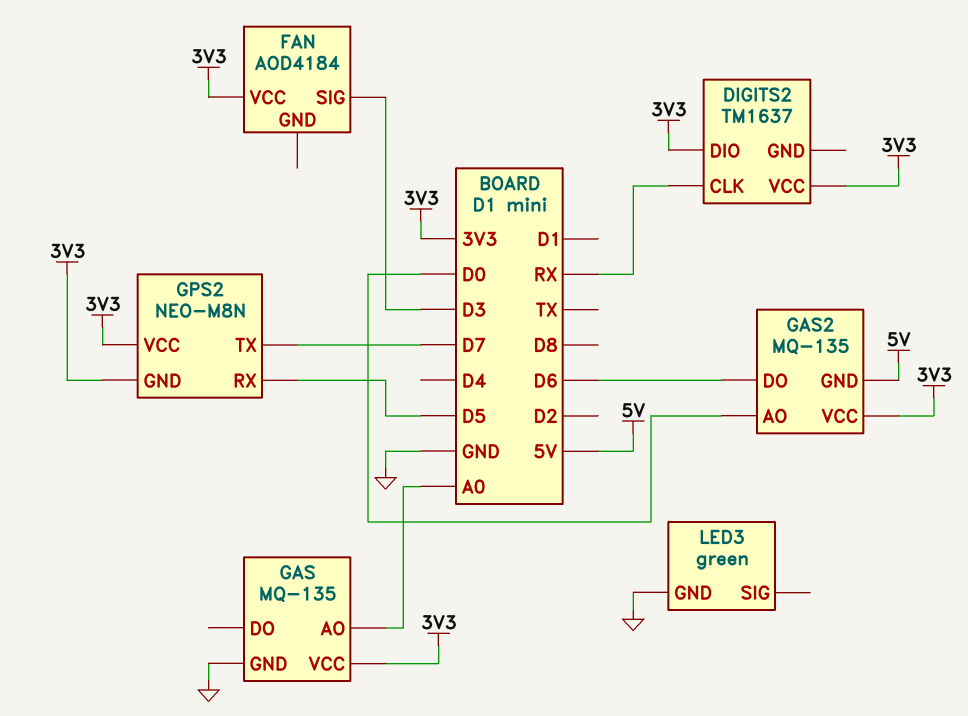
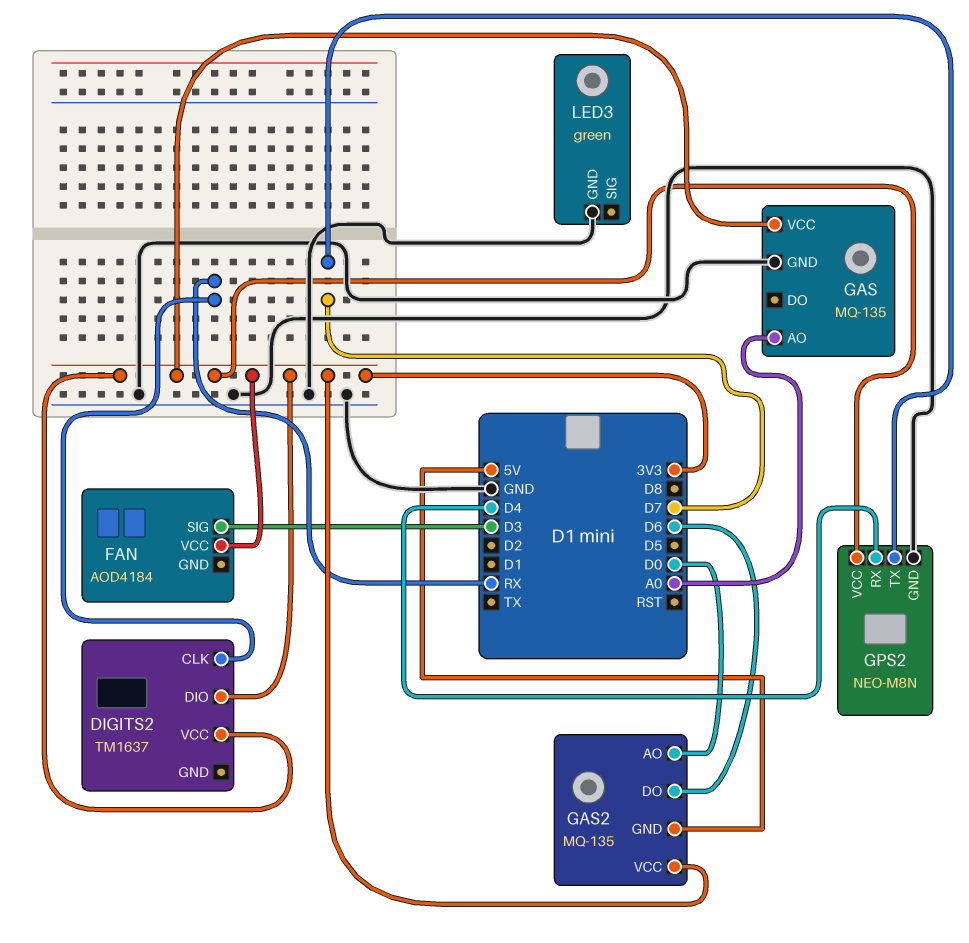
GPS2 pin GND: 3V3 -> GND
GPS2 pin RX: D5 -> D4

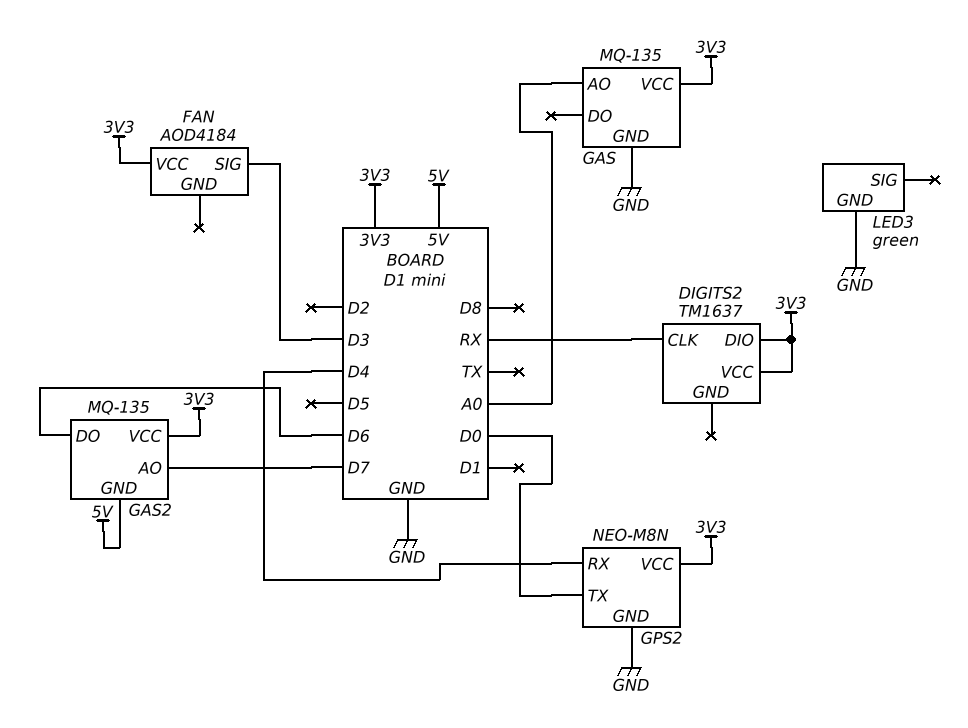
GAS2 pin AO: D0 -> D7
GPS2 pin TX: D7 -> D0

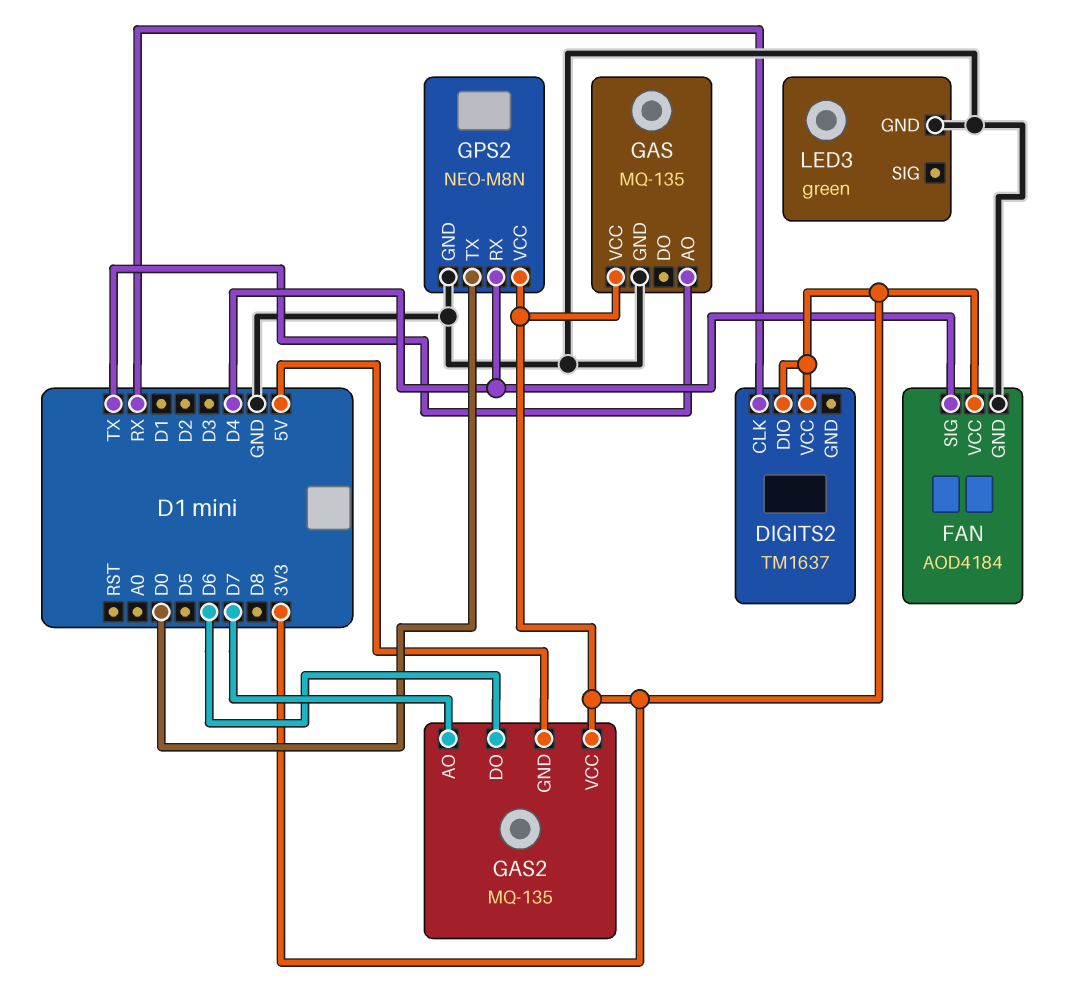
FAN pin GND: none -> GND
FAN pin SIG: D3 -> D4
GAS pin AO: A0 -> TX

